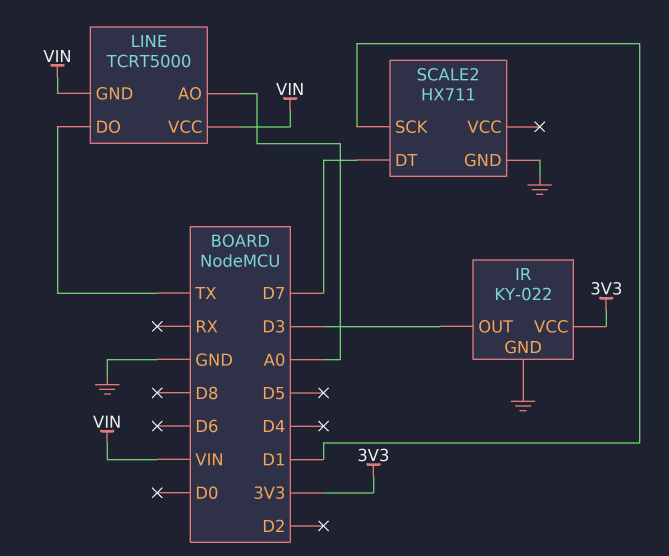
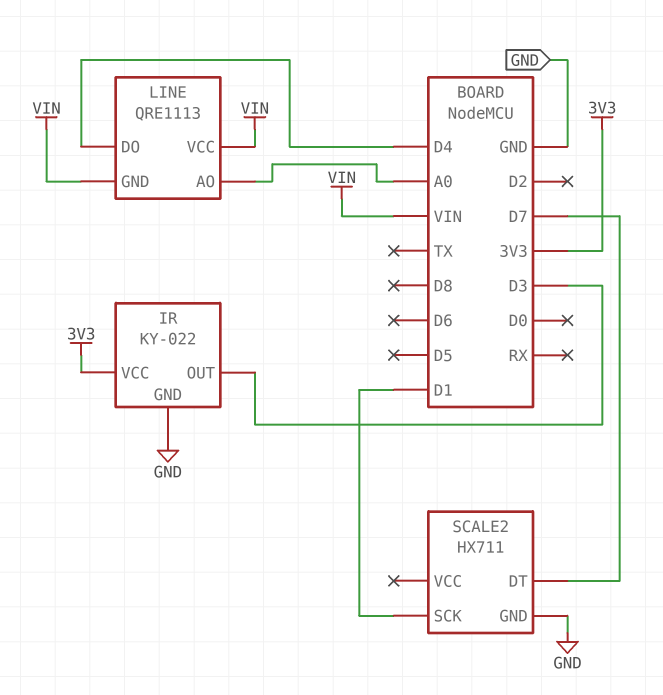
LINE: TCRT5000 -> QRE1113
LINE pin DO: TX -> D4

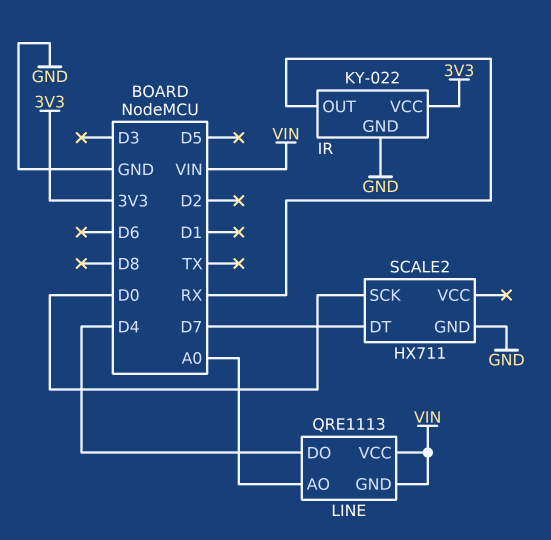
IR pin OUT: D3 -> RX
SCALE2 pin SCK: D1 -> D0

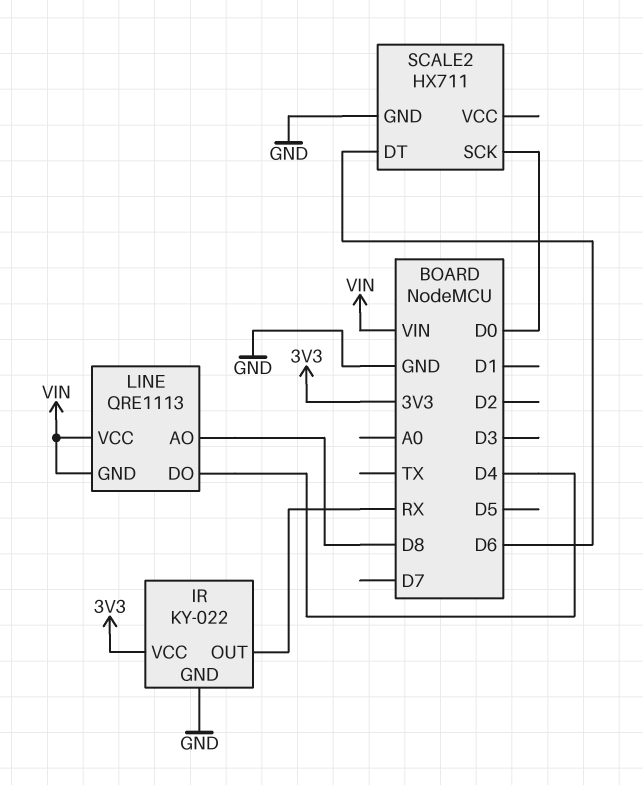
LINE pin AO: A0 -> D8
SCALE2 pin DT: D7 -> D6

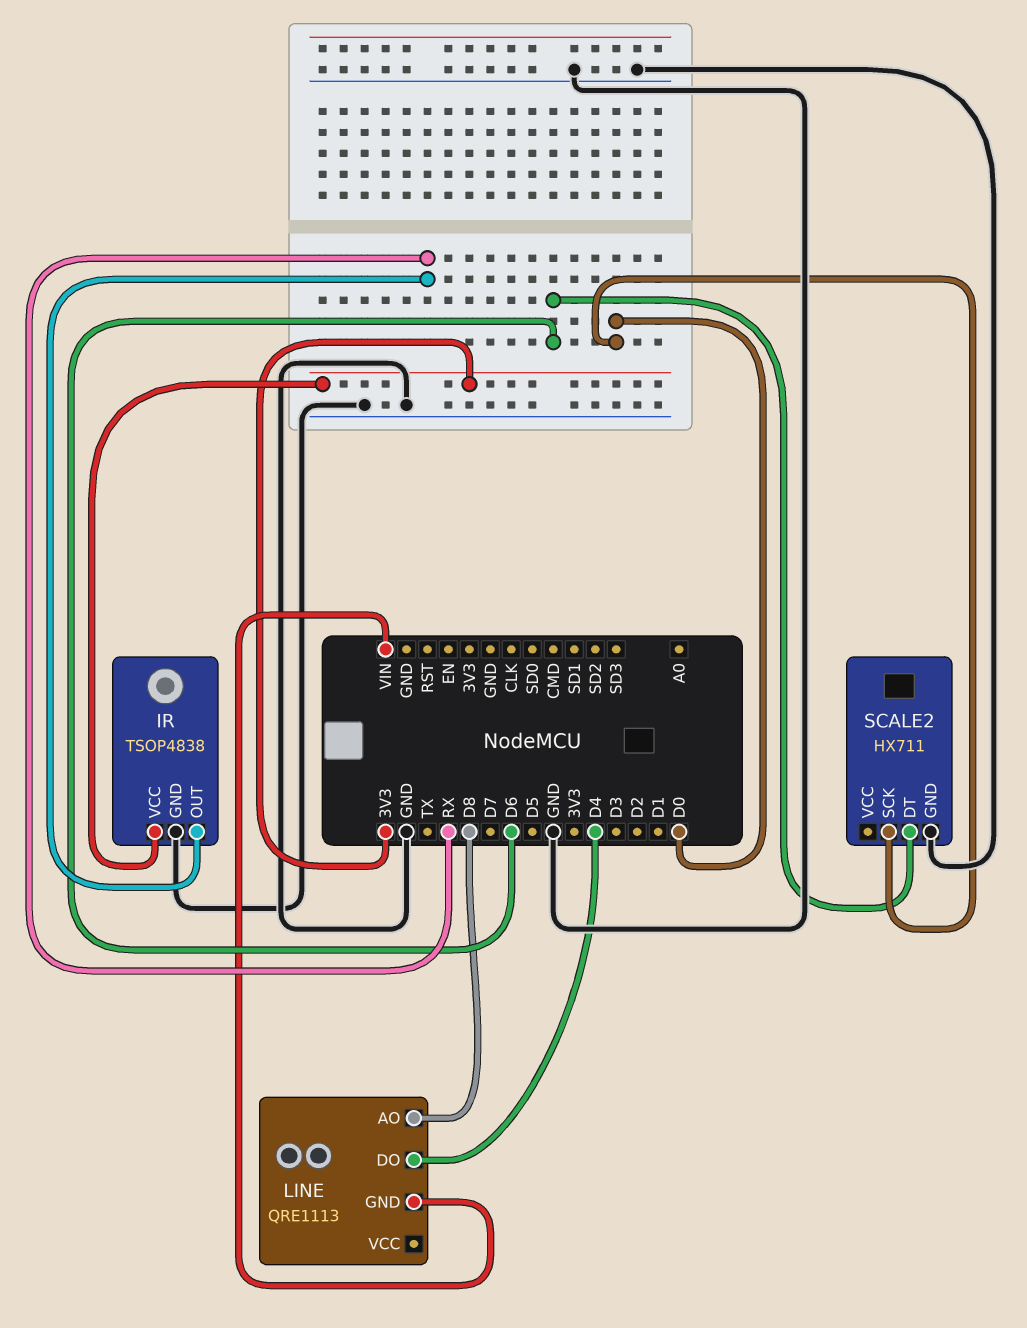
IR: KY-022 -> TSOP4838
LINE pin VCC: VIN -> none

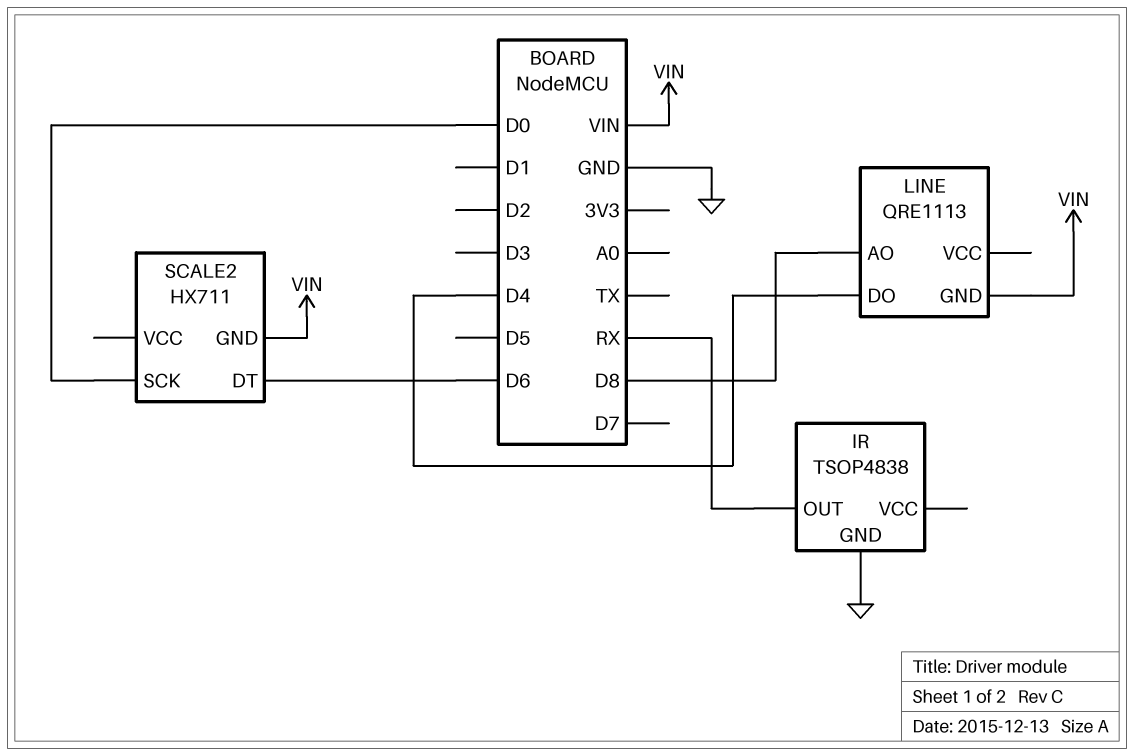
IR pin VCC: 3V3 -> none
SCALE2 pin GND: GND -> VIN

